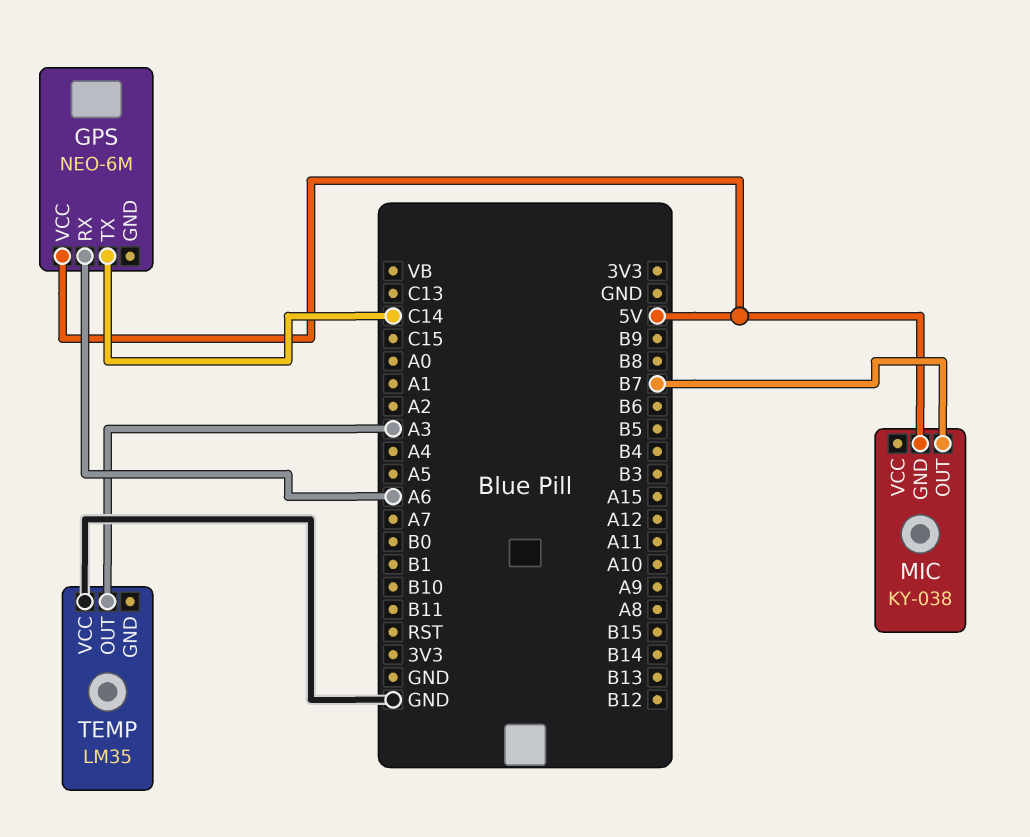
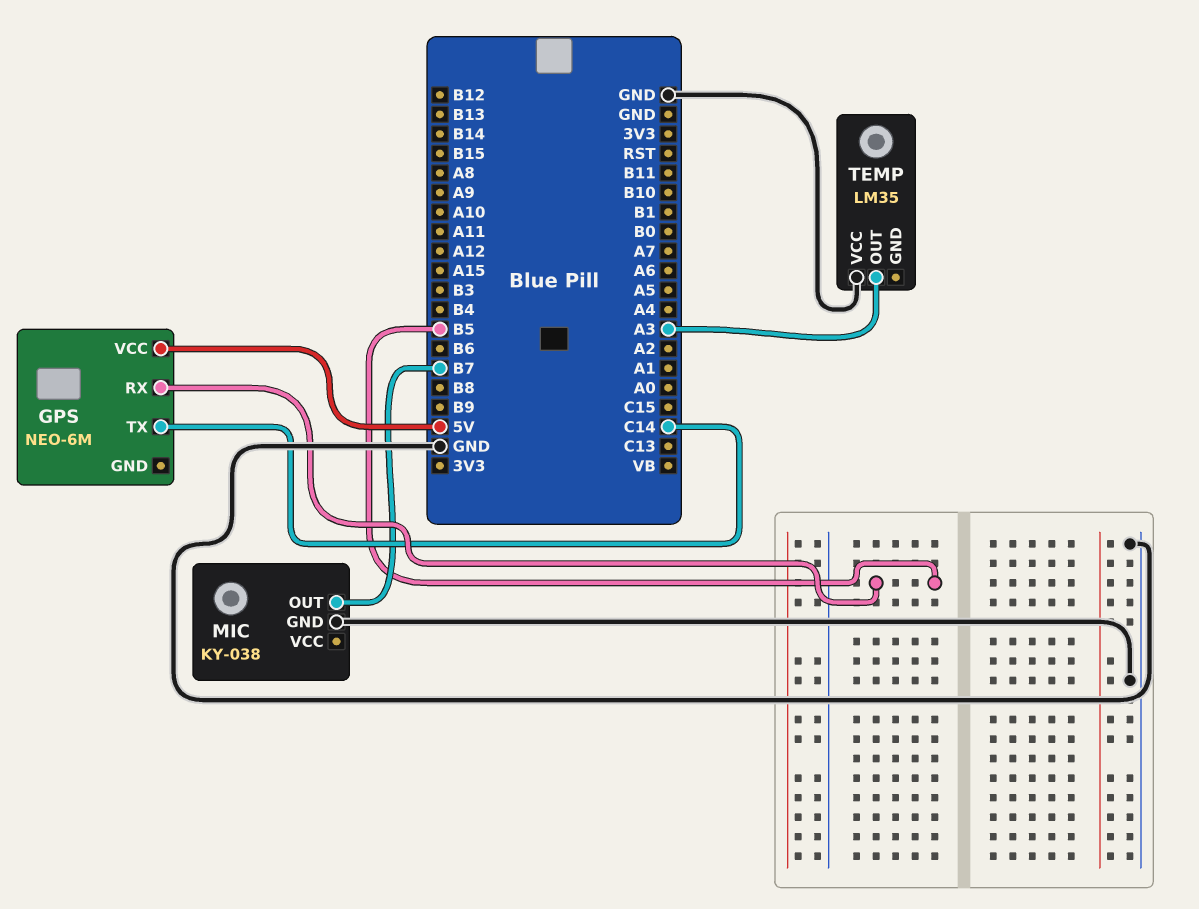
GPS pin RX: A6 -> B5
MIC pin GND: 5V -> GND

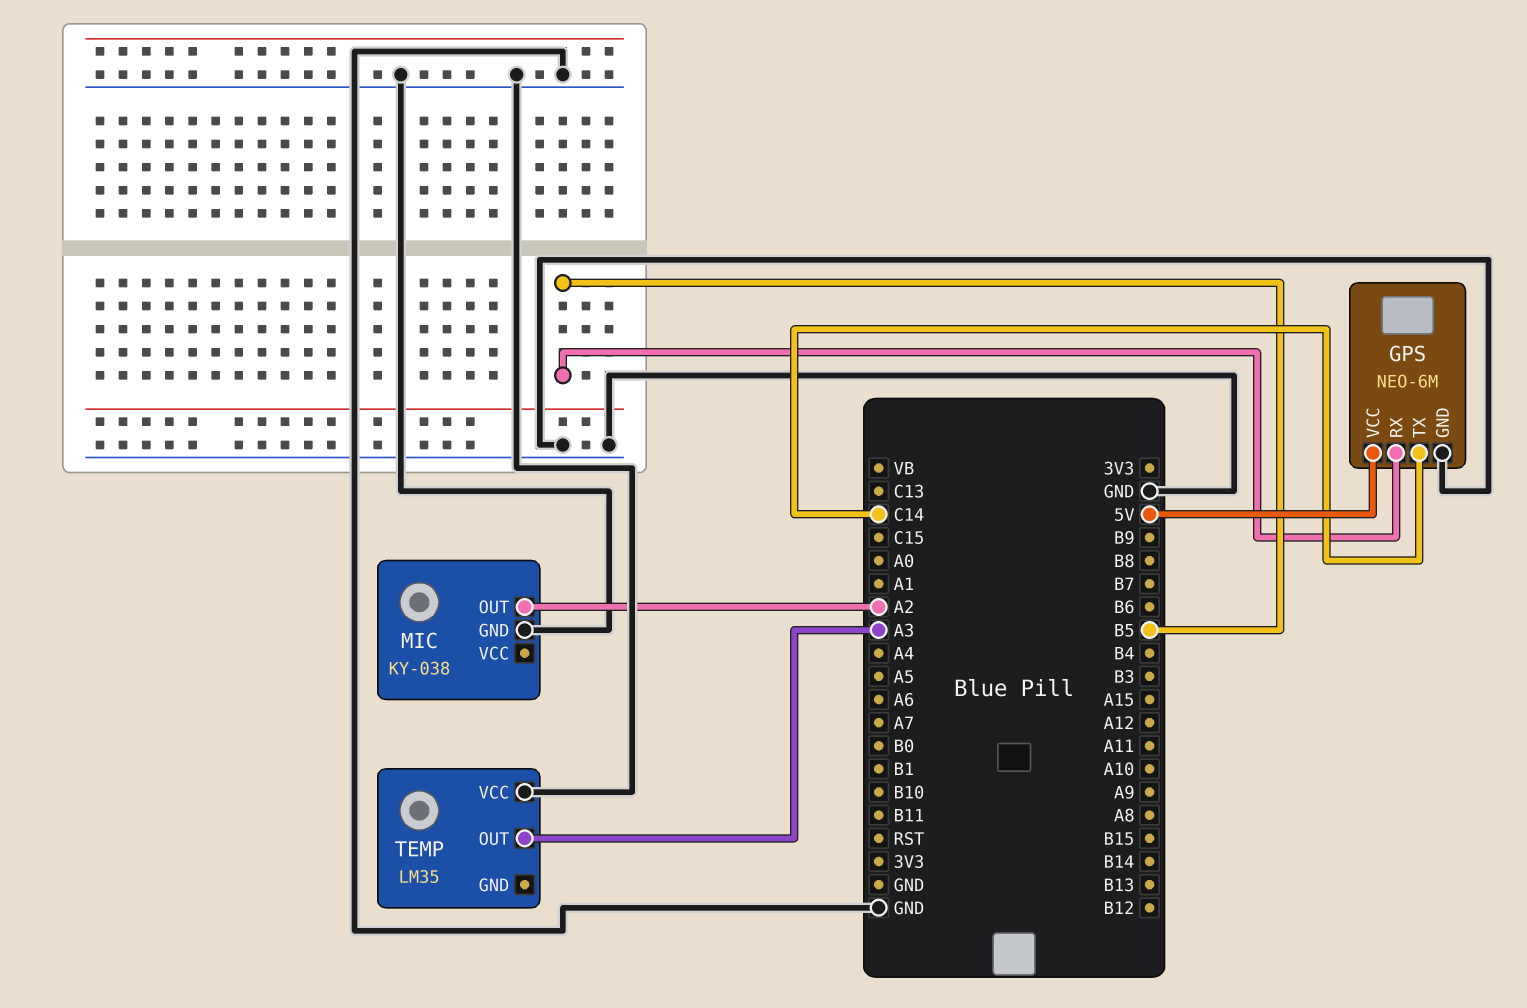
GPS pin GND: none -> GND
MIC pin OUT: B7 -> A2

